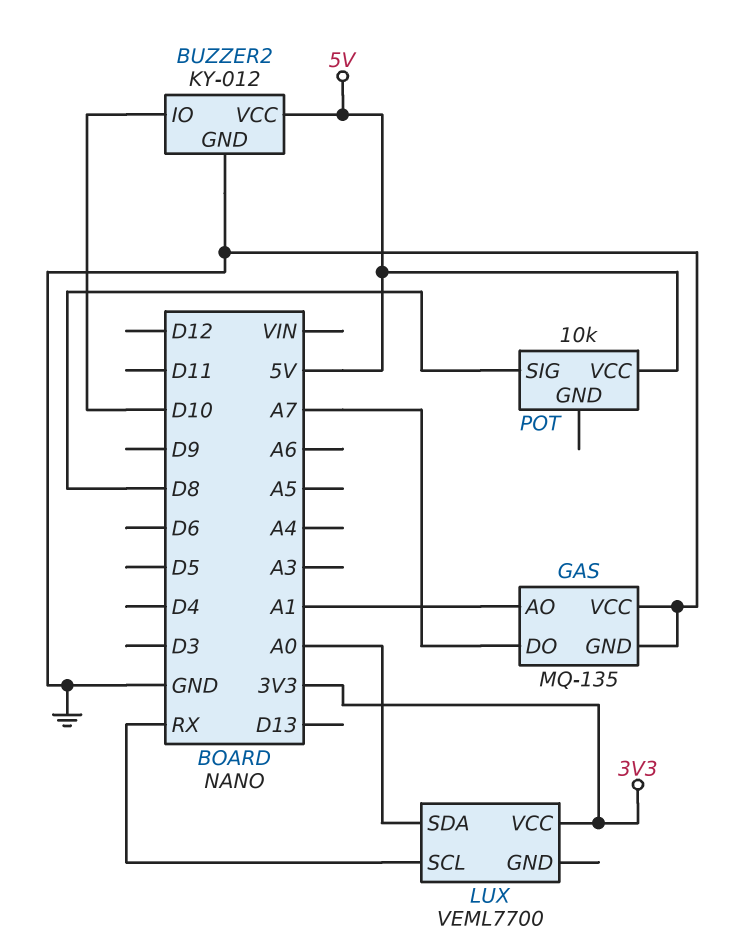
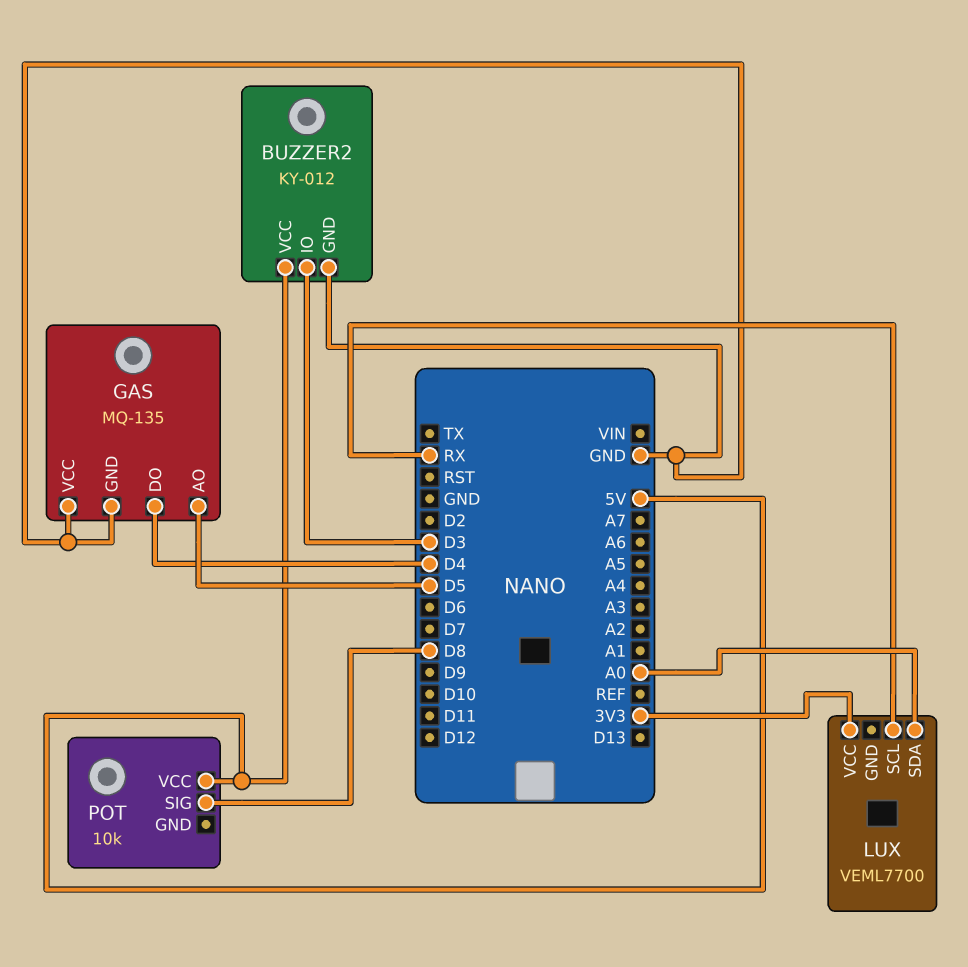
BUZZER2 pin IO: D10 -> D3
GAS pin AO: A1 -> D5
GAS pin DO: A7 -> D4

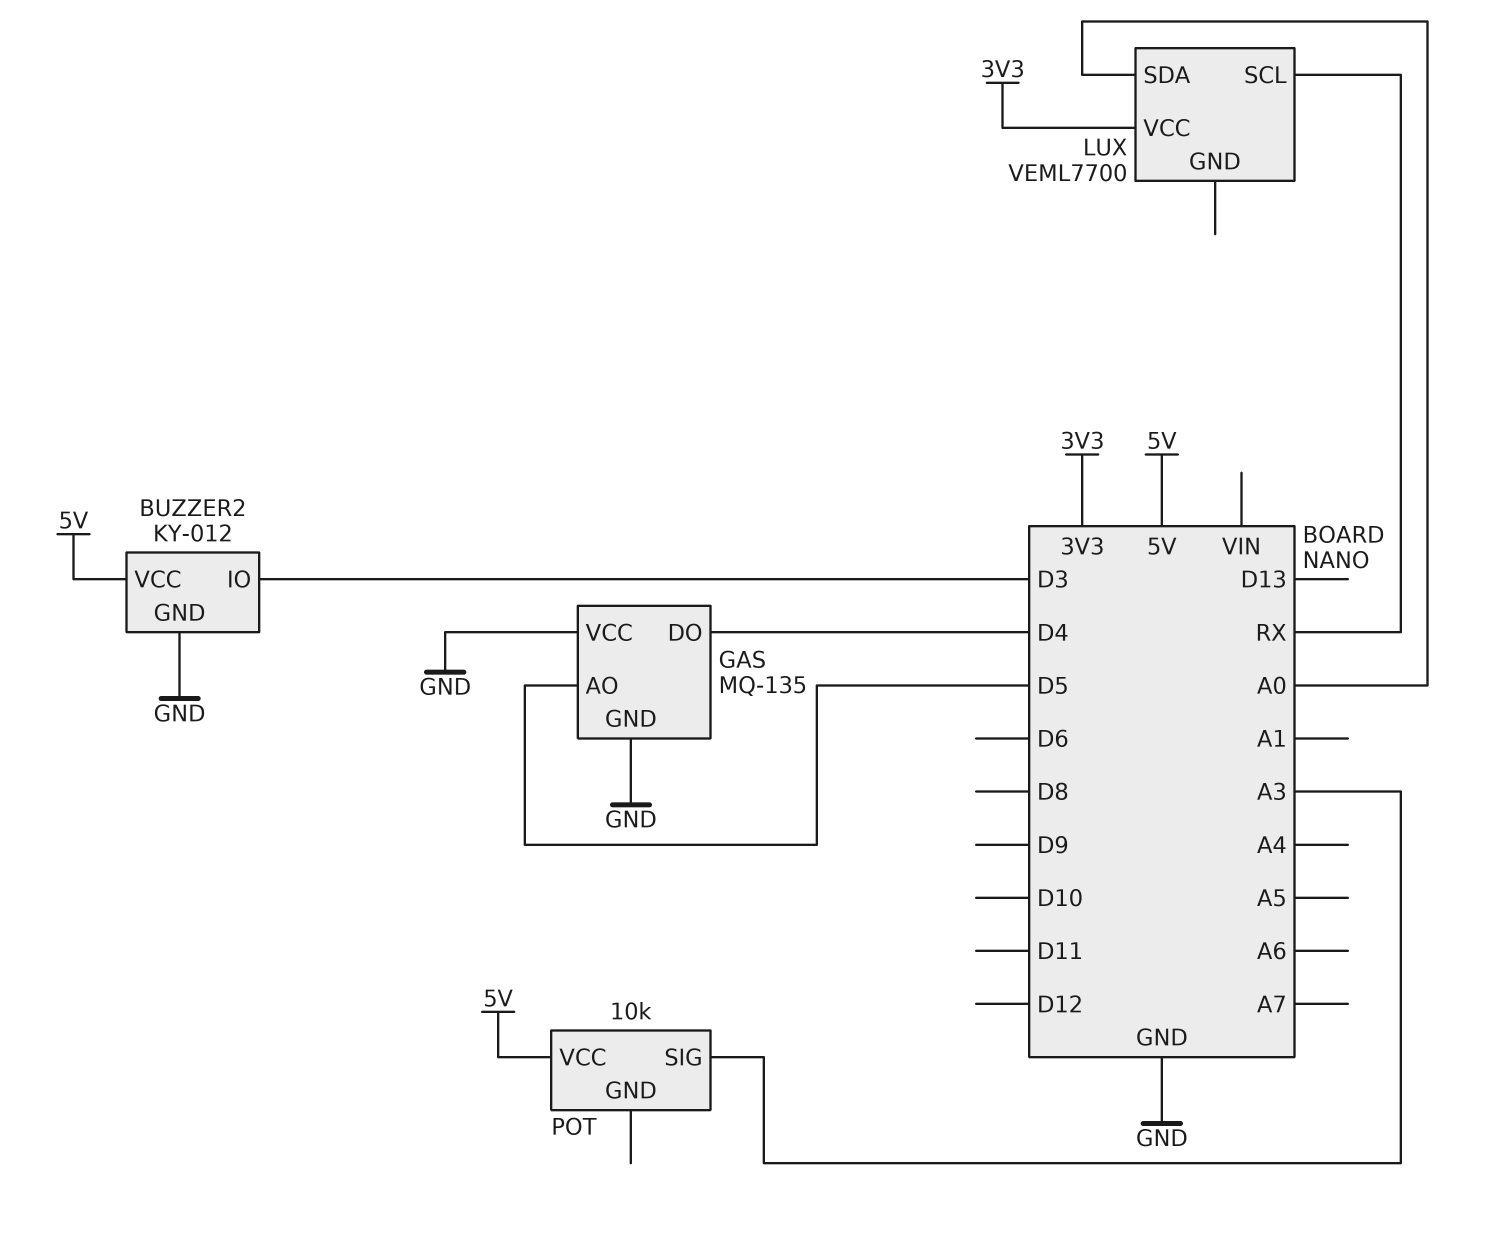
POT pin SIG: D8 -> A3

